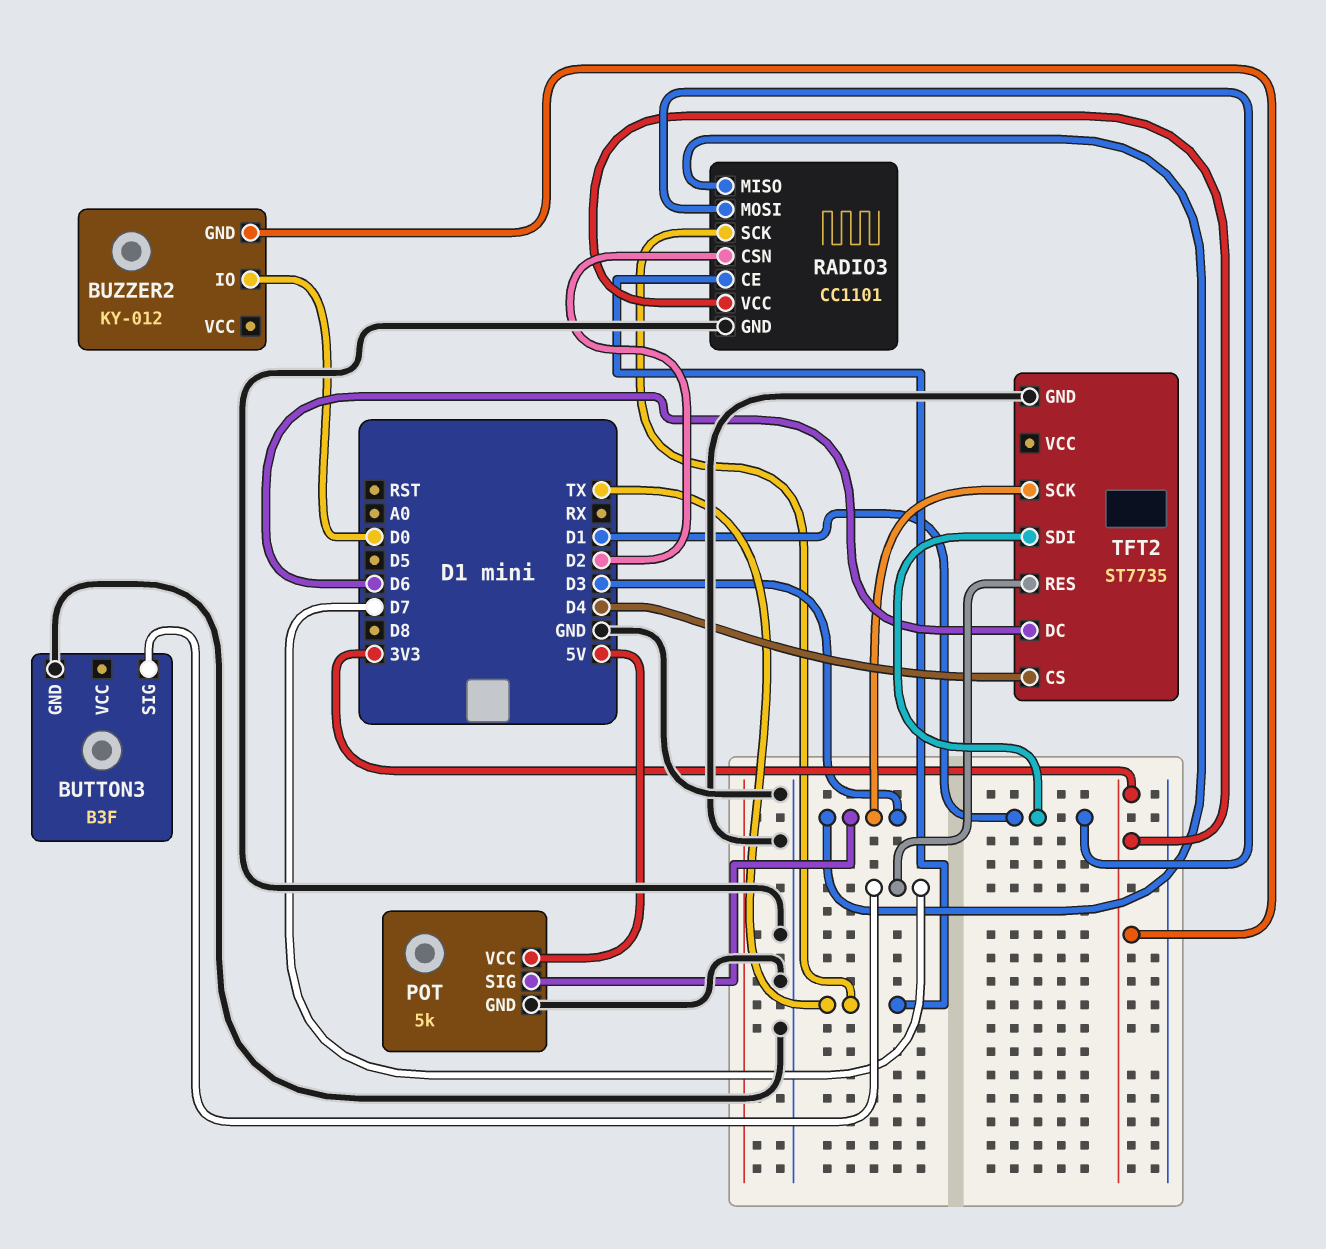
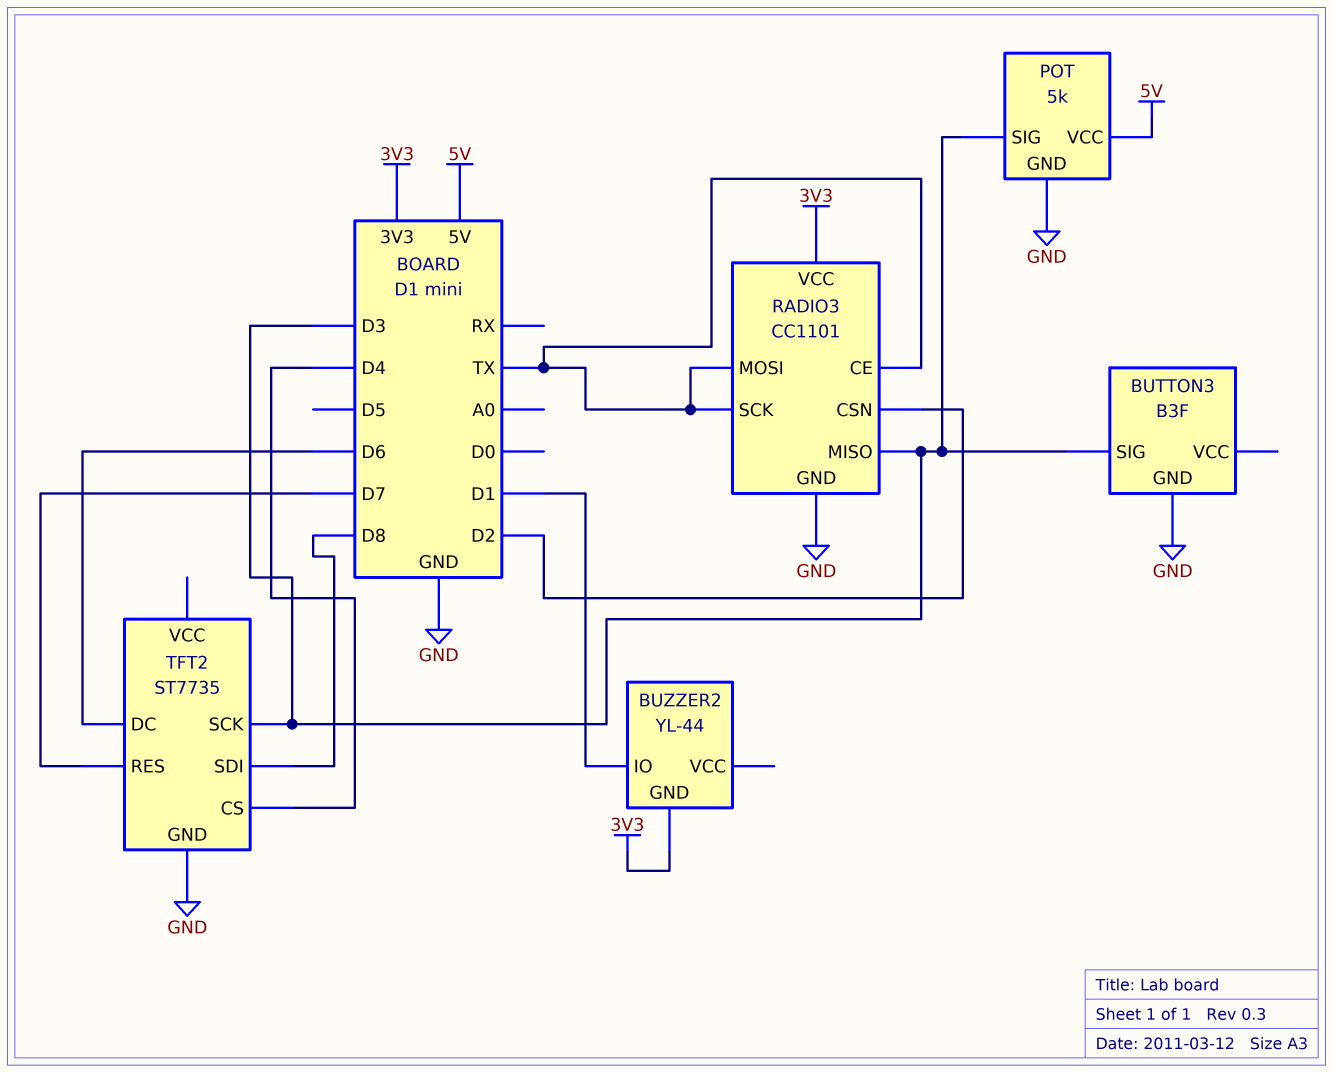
BUTTON3 pin SIG: D7 -> D3
BUZZER2: KY-012 -> YL-44
BUZZER2 pin IO: D0 -> D1
RADIO3 pin MOSI: D1 -> TX
TFT2 pin SDI: D1 -> D8

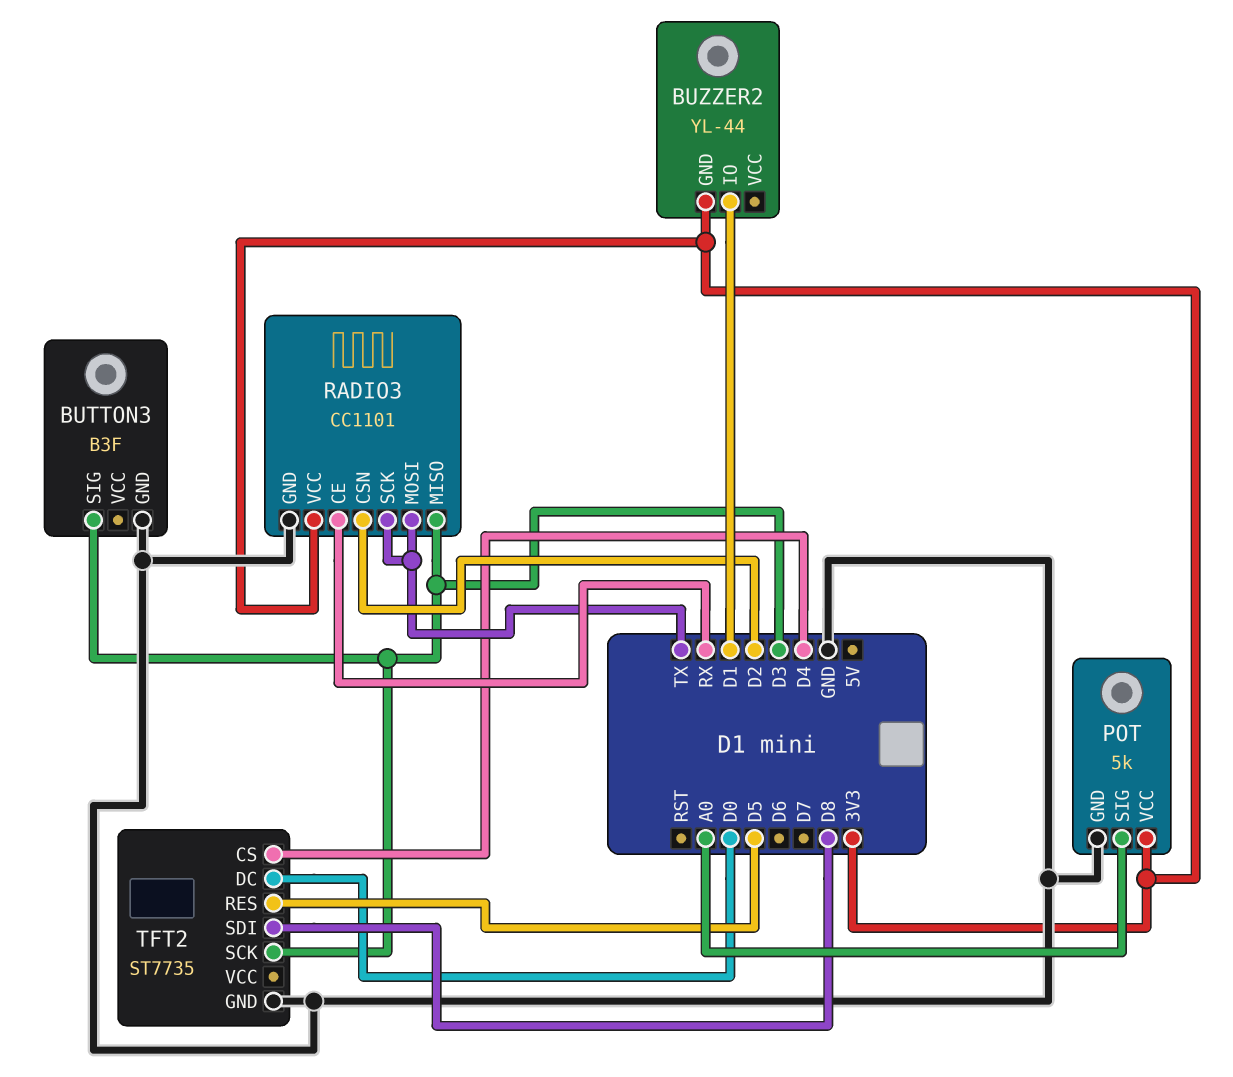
POT pin SIG: D3 -> A0
POT pin VCC: 5V -> 3V3
RADIO3 pin CE: TX -> RX
TFT2 pin DC: D6 -> D0
TFT2 pin RES: D7 -> D5

